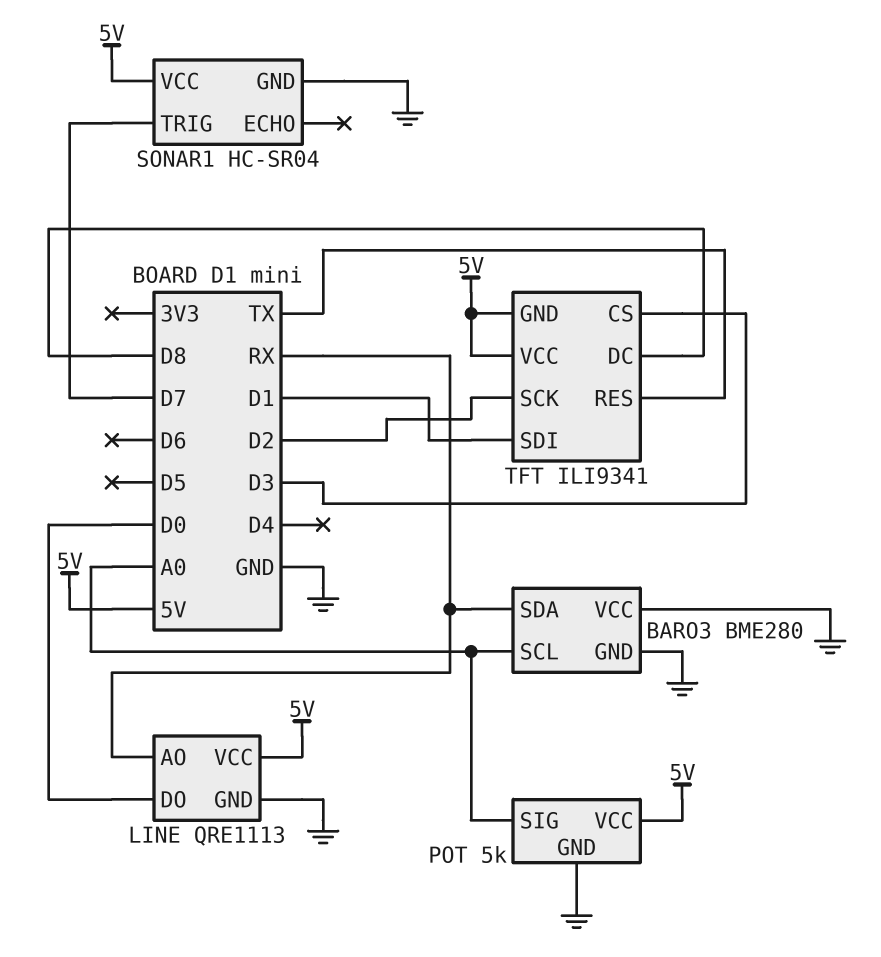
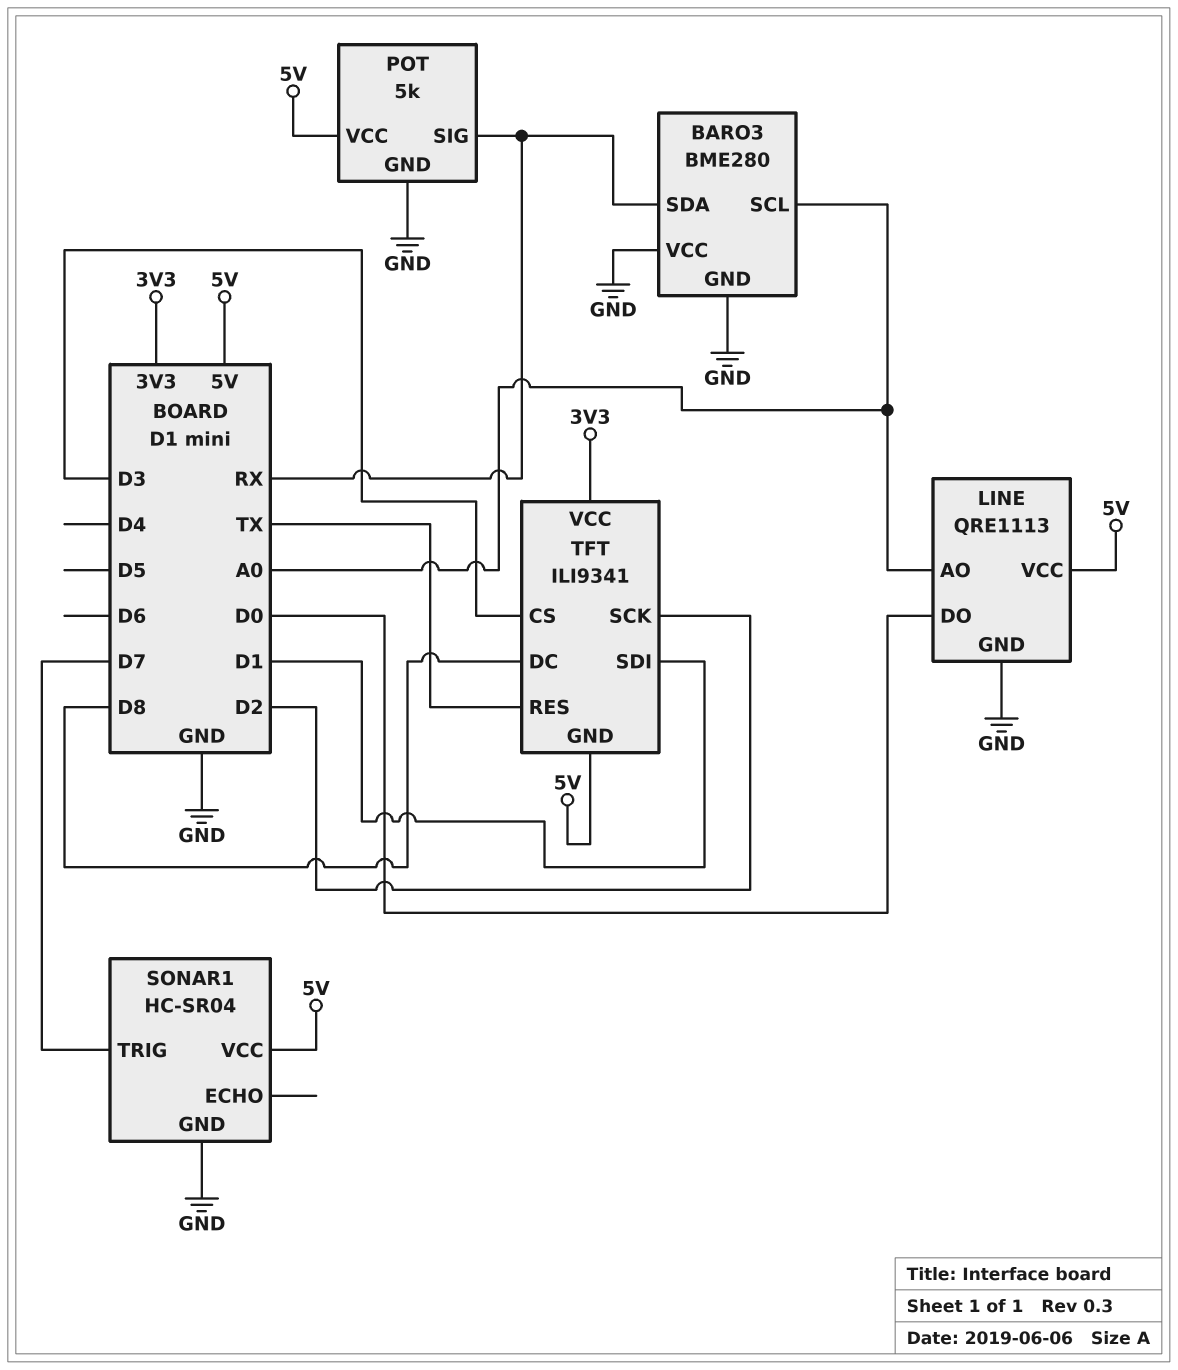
LINE pin AO: RX -> A0
POT pin SIG: A0 -> RX
TFT pin VCC: 5V -> 3V3

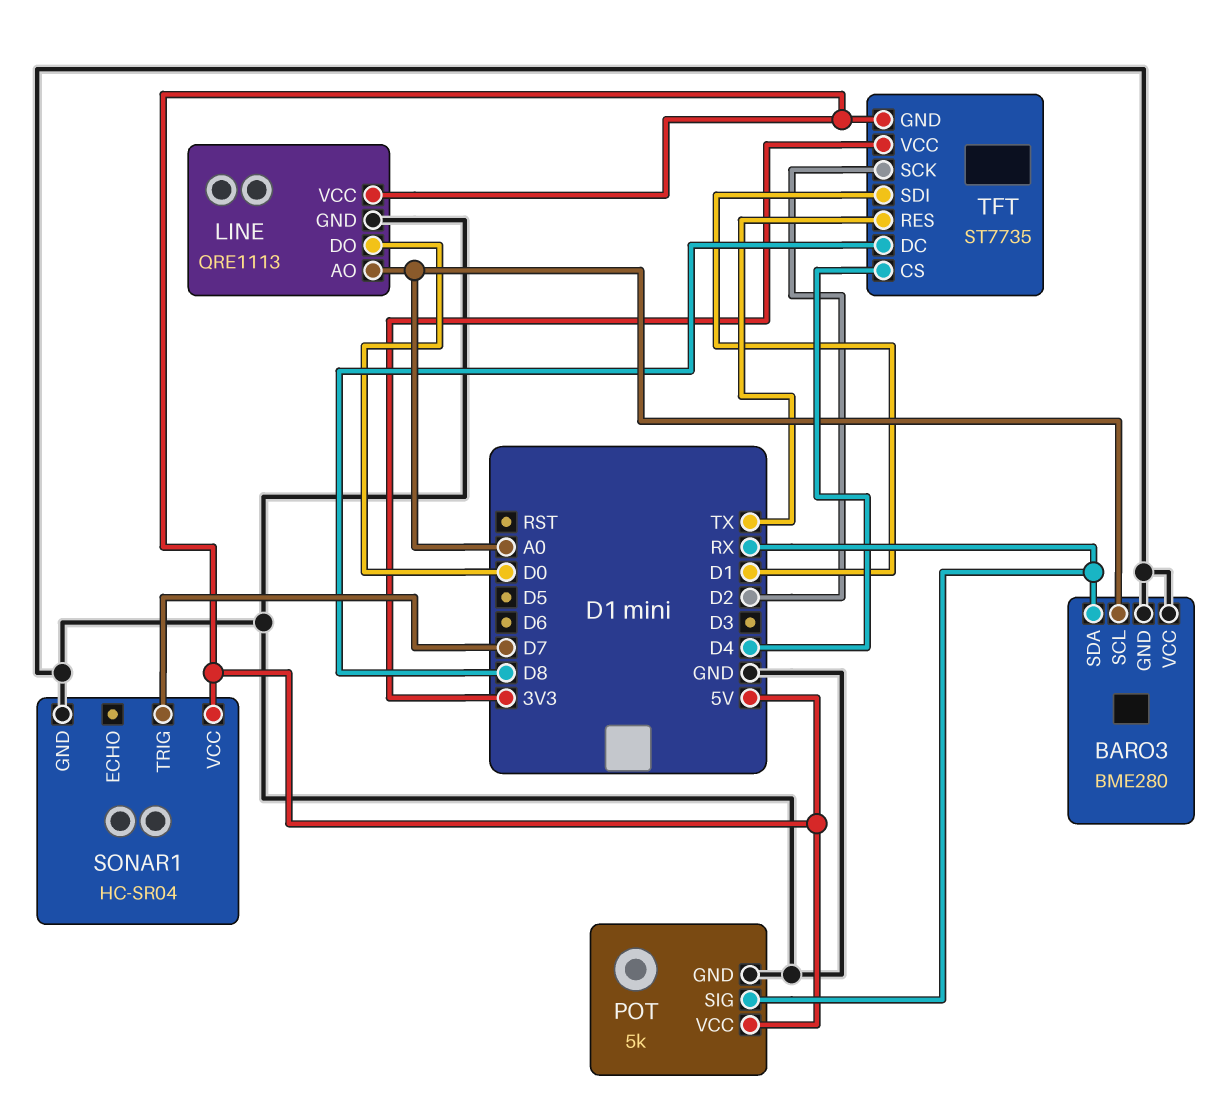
TFT: ILI9341 -> ST7735
TFT pin CS: D3 -> D4

